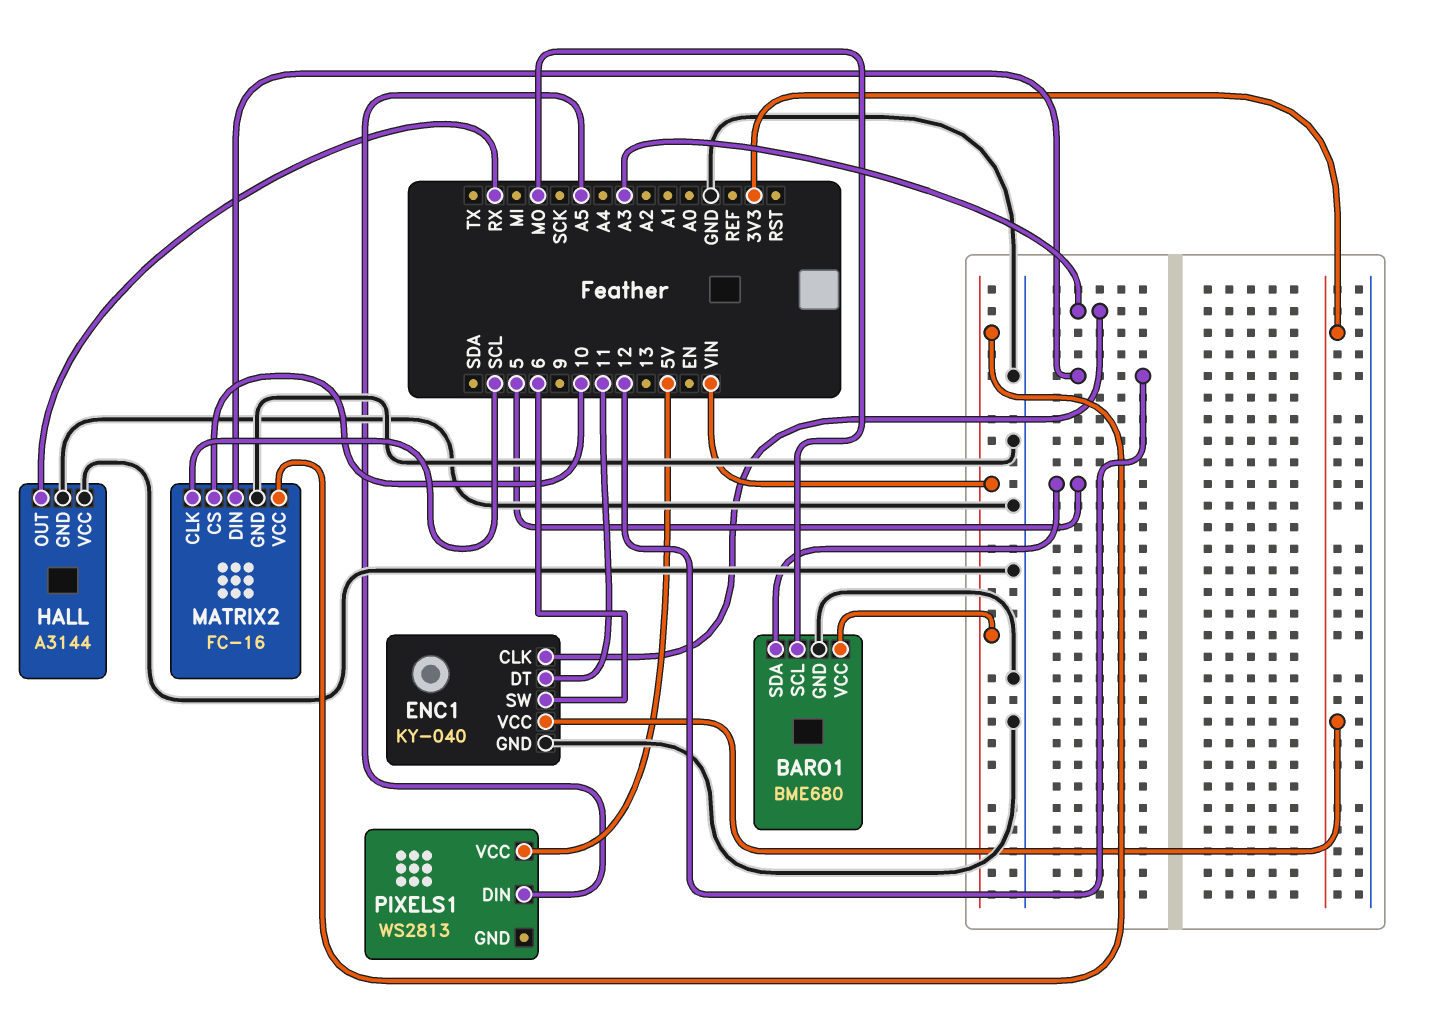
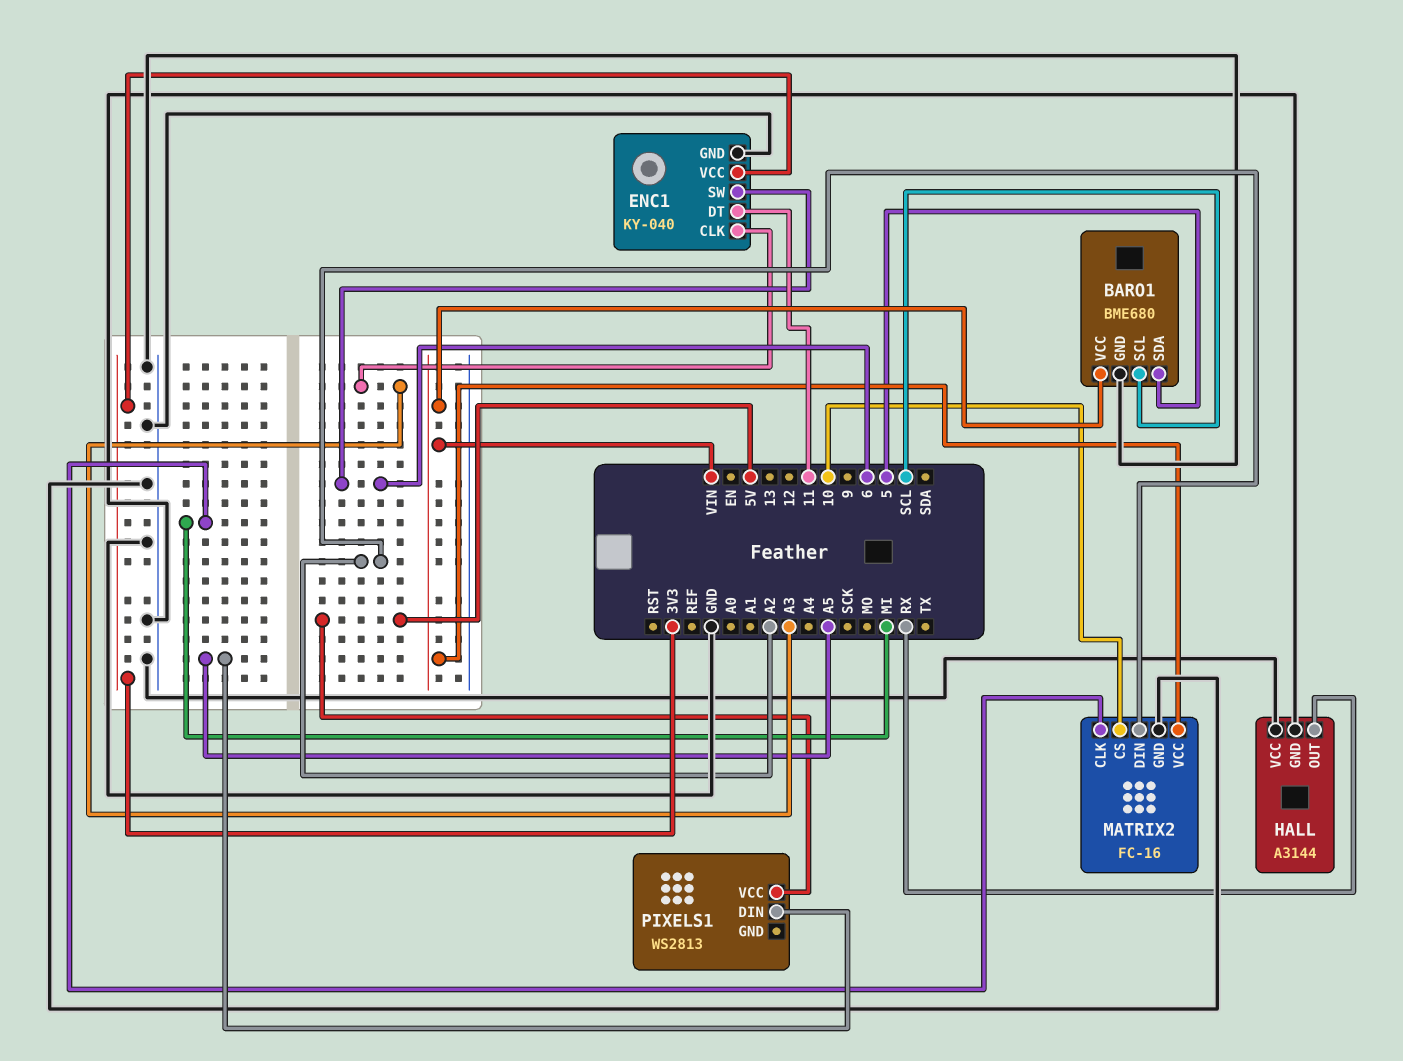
BARO1 pin SCL: MO -> SCL
MATRIX2 pin CLK: SCL -> MI
MATRIX2 pin DIN: 12 -> A2

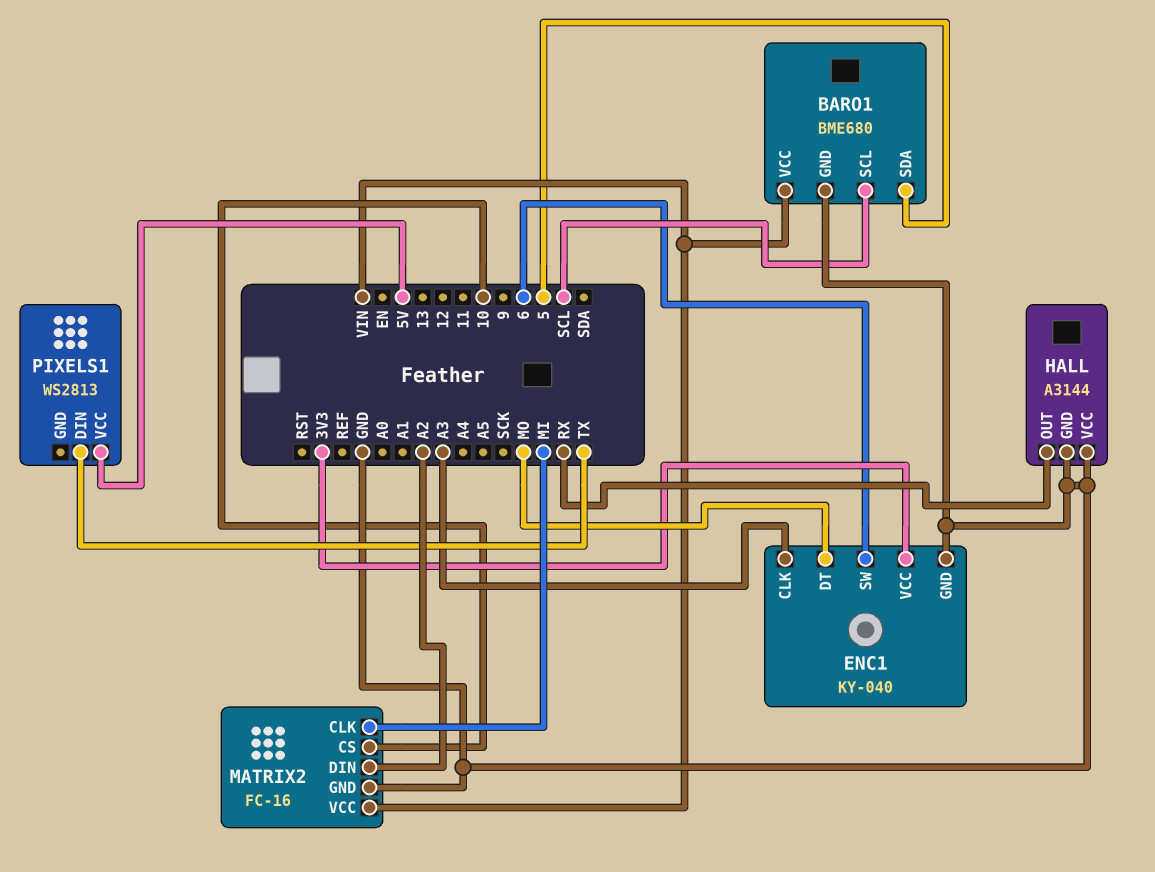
ENC1 pin DT: 11 -> MO
PIXELS1 pin DIN: A5 -> TX

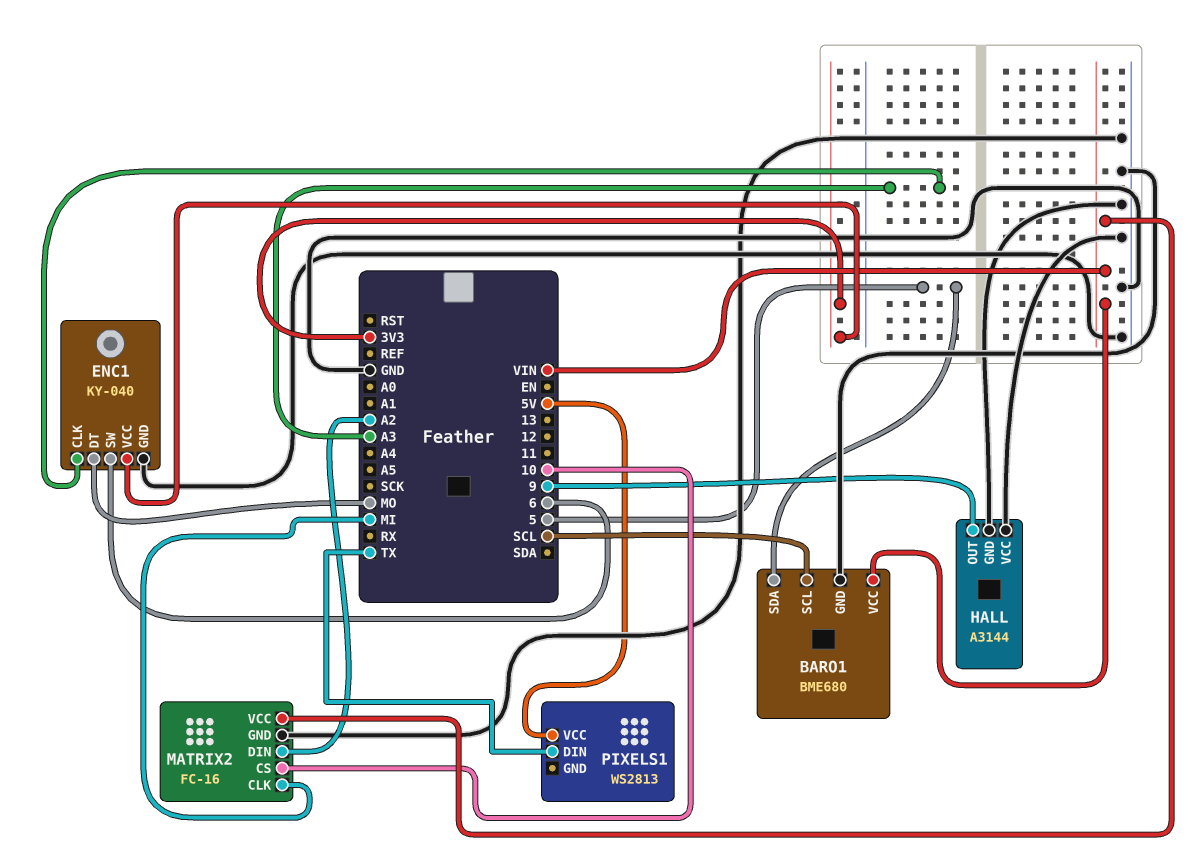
HALL pin OUT: RX -> 9

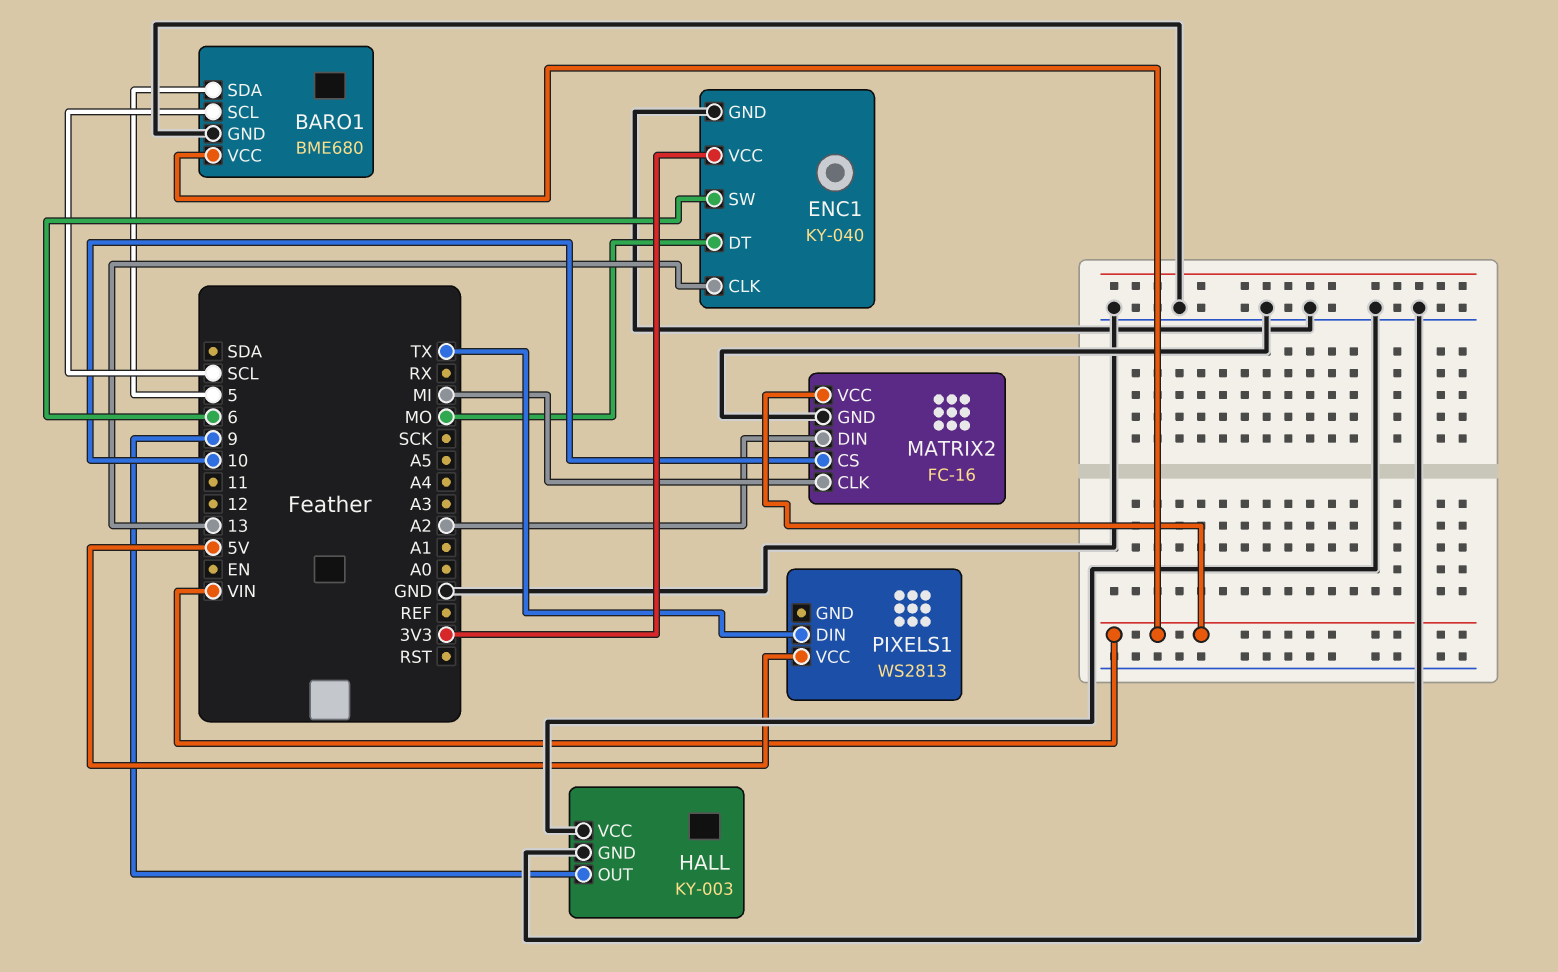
ENC1 pin CLK: A3 -> 13
HALL: A3144 -> KY-003

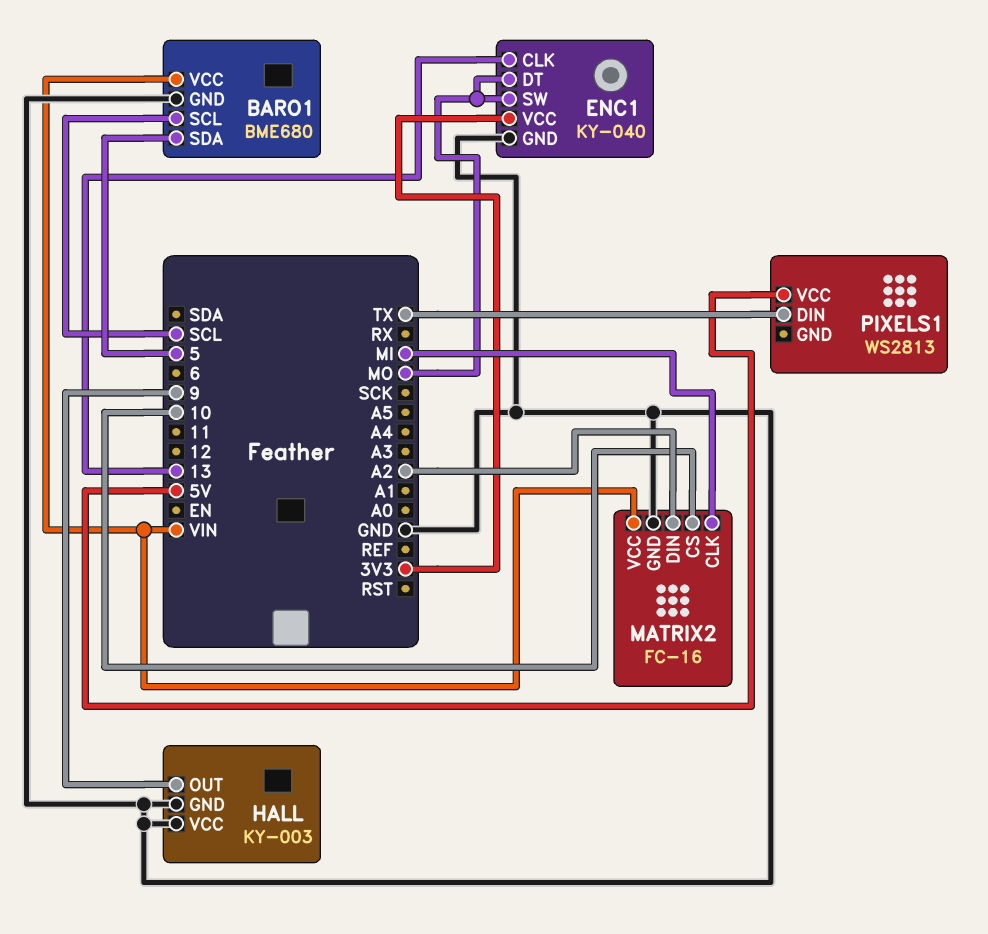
ENC1 pin SW: 6 -> MO

